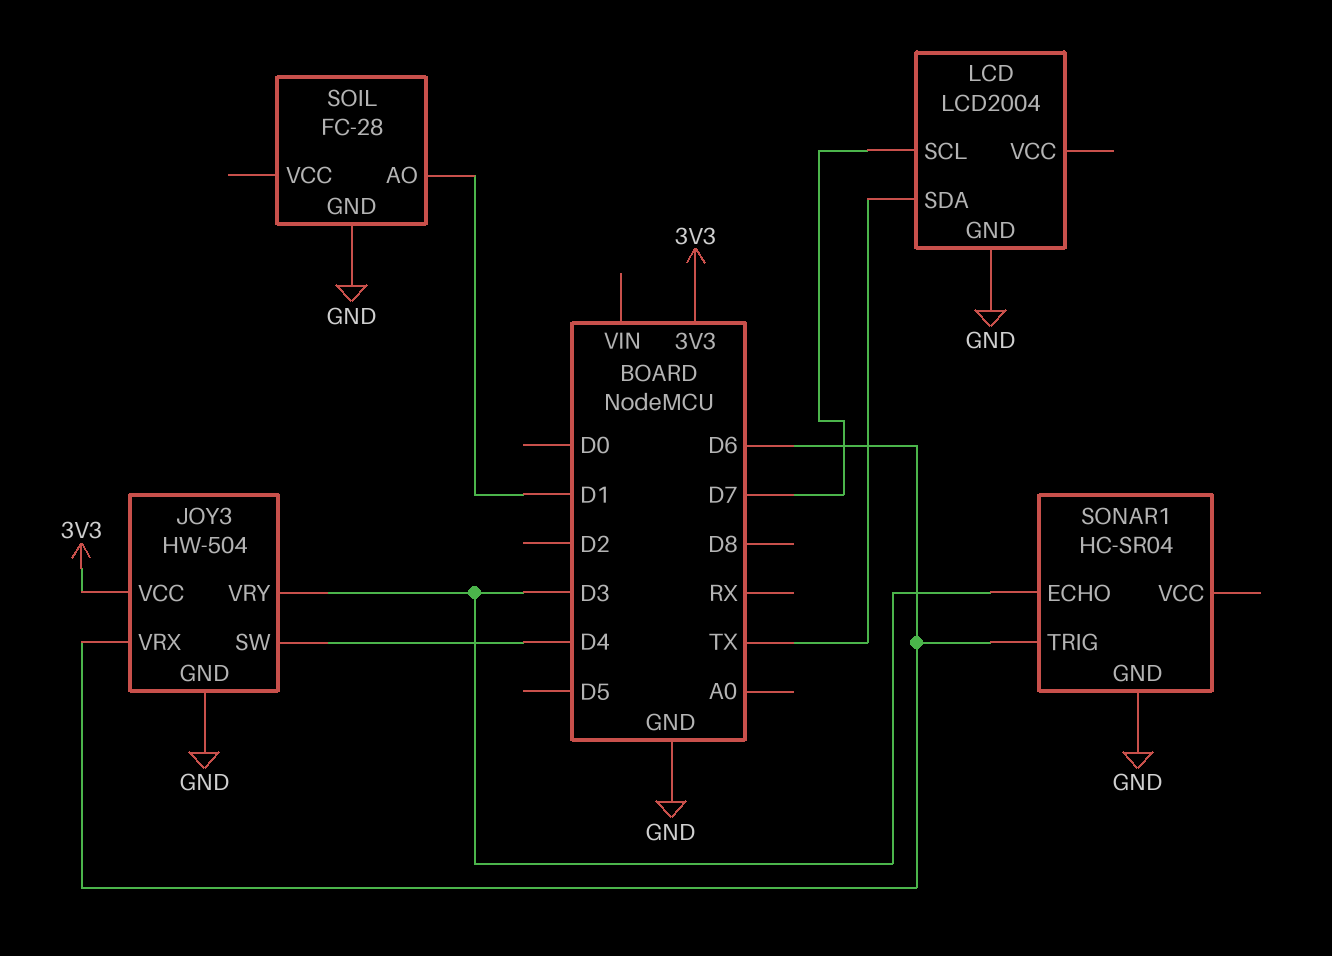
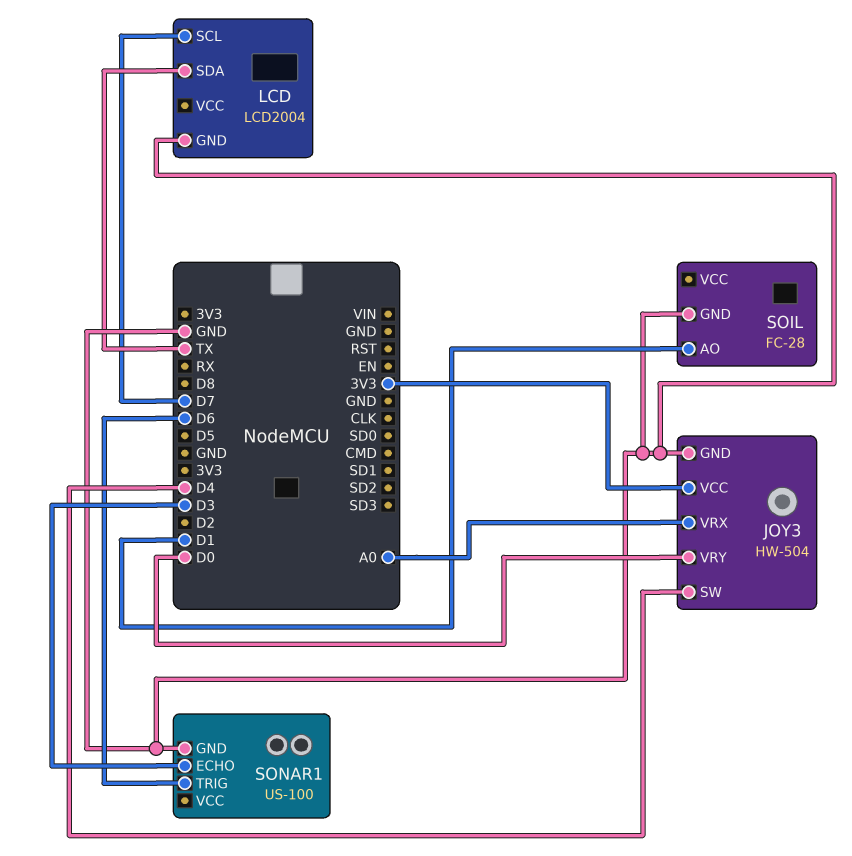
JOY3 pin VRX: D6 -> A0
JOY3 pin VRY: D3 -> D0
SONAR1: HC-SR04 -> US-100

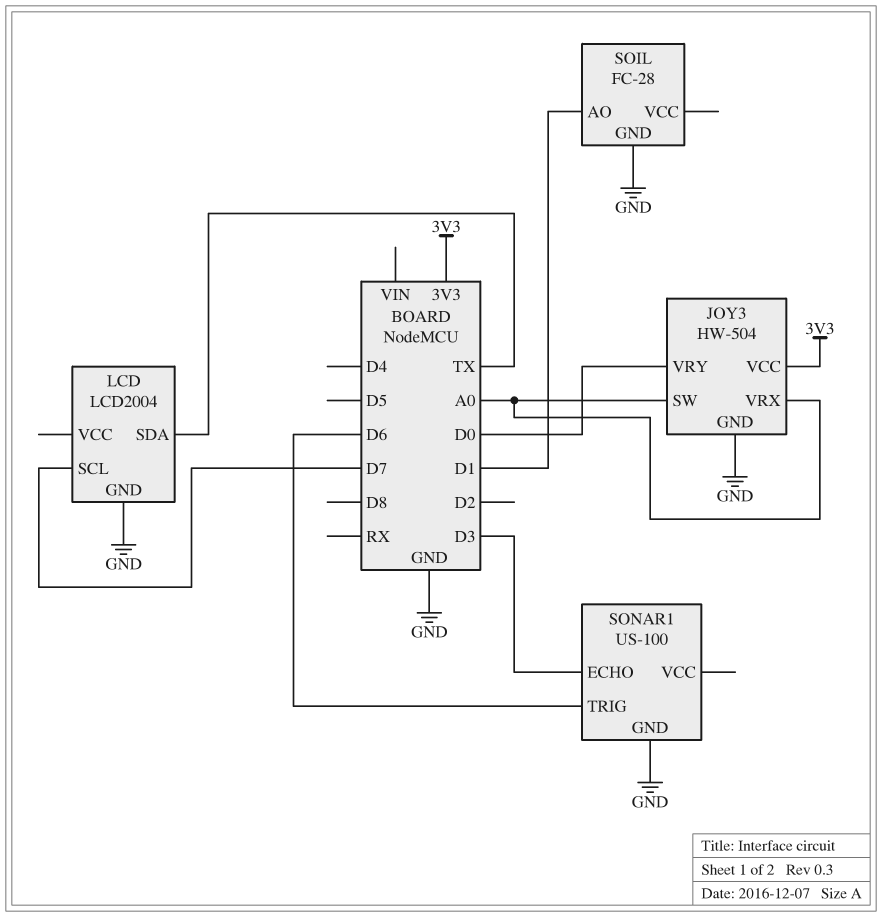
JOY3 pin SW: D4 -> A0

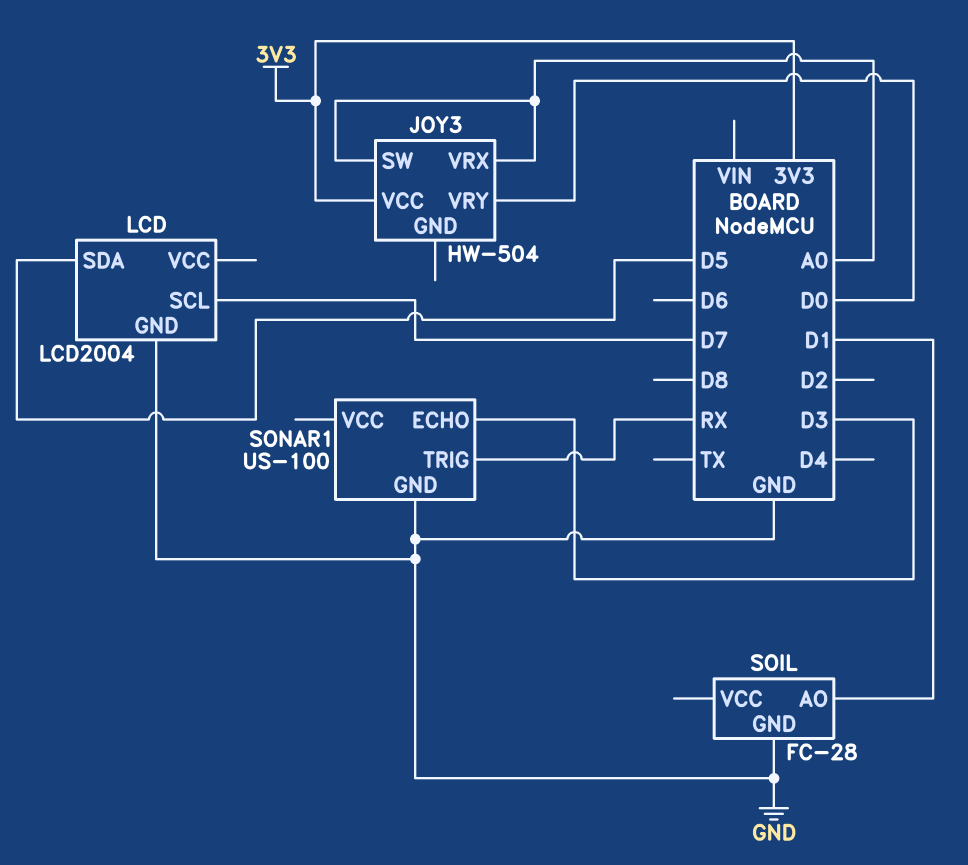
JOY3 pin GND: GND -> none
LCD pin SDA: TX -> D5
SONAR1 pin TRIG: D6 -> RX

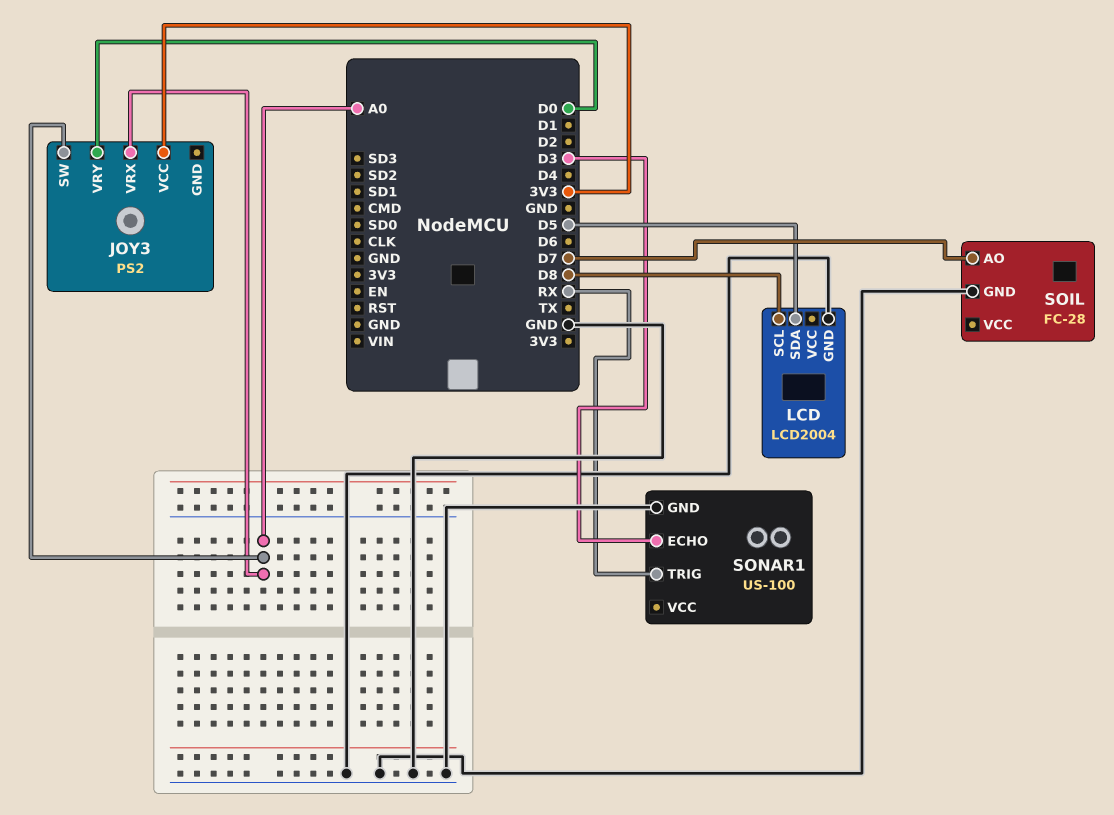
JOY3: HW-504 -> PS2
LCD pin SCL: D7 -> D8
SOIL pin AO: D1 -> D7

